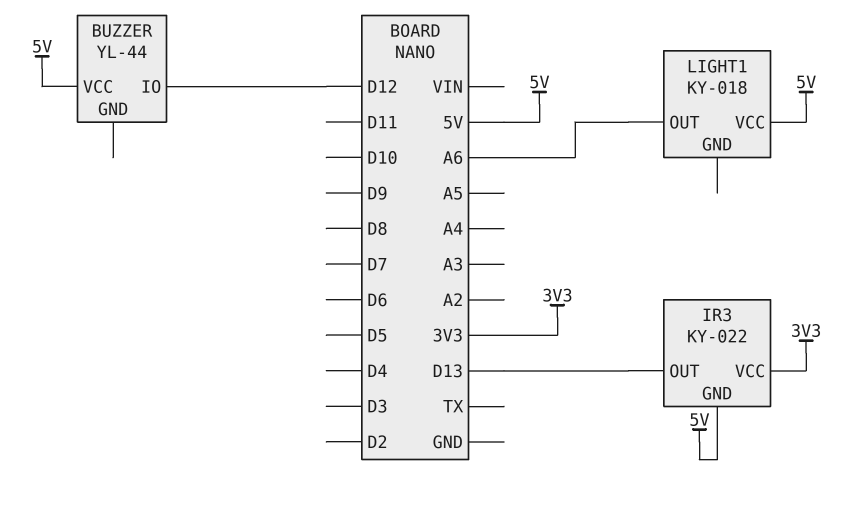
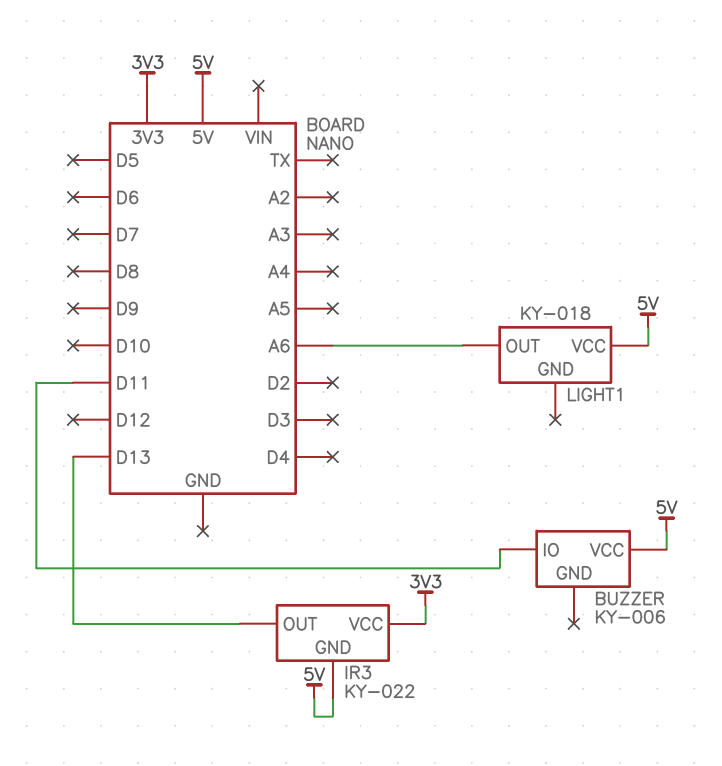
BUZZER: YL-44 -> KY-006
BUZZER pin IO: D12 -> D11

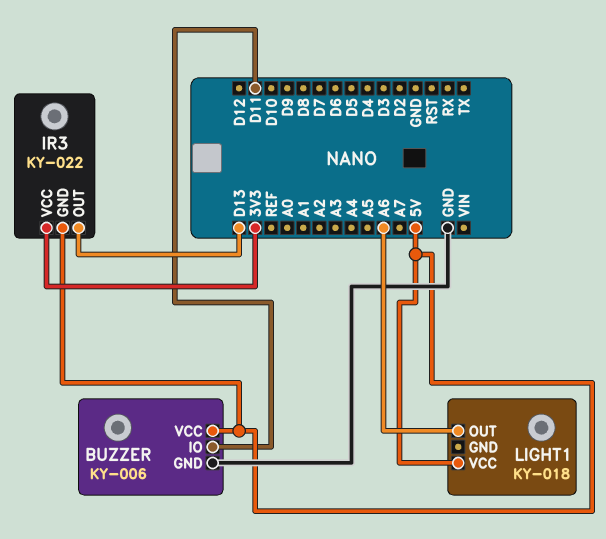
BUZZER pin GND: none -> GND

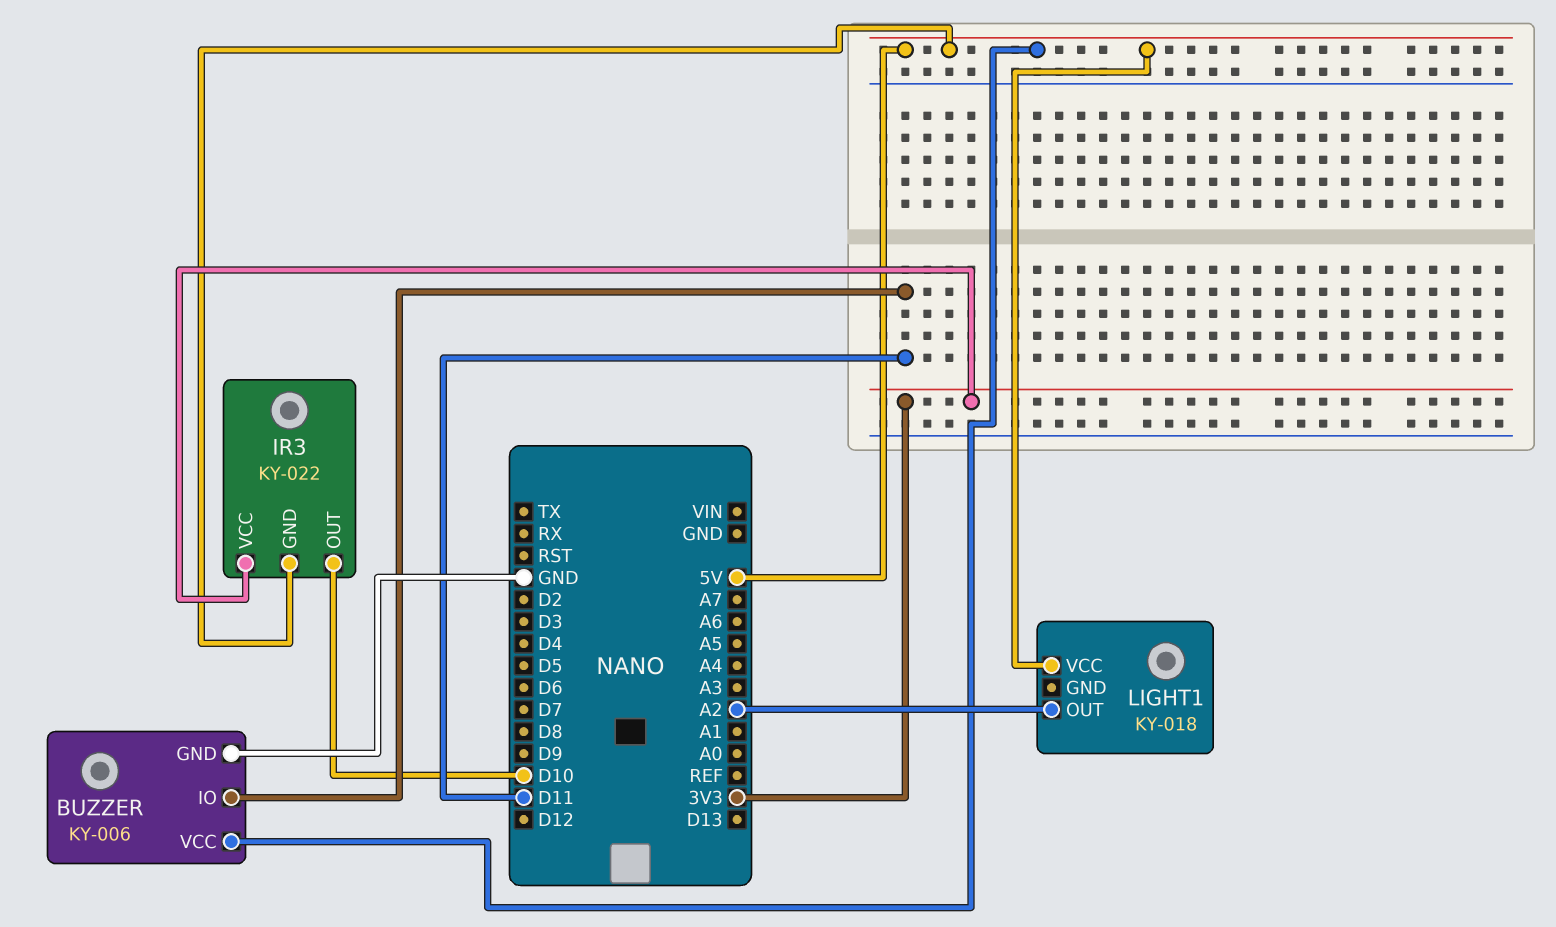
IR3 pin OUT: D13 -> D10
LIGHT1 pin OUT: A6 -> A2

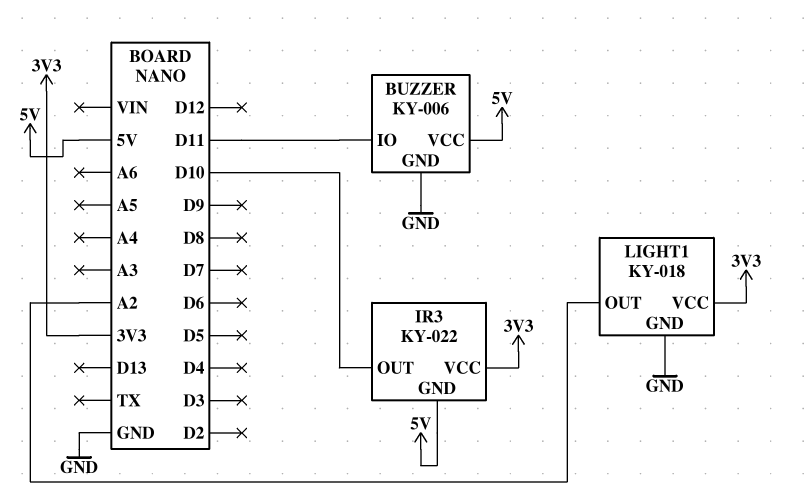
LIGHT1 pin GND: none -> GND
LIGHT1 pin VCC: 5V -> 3V3

